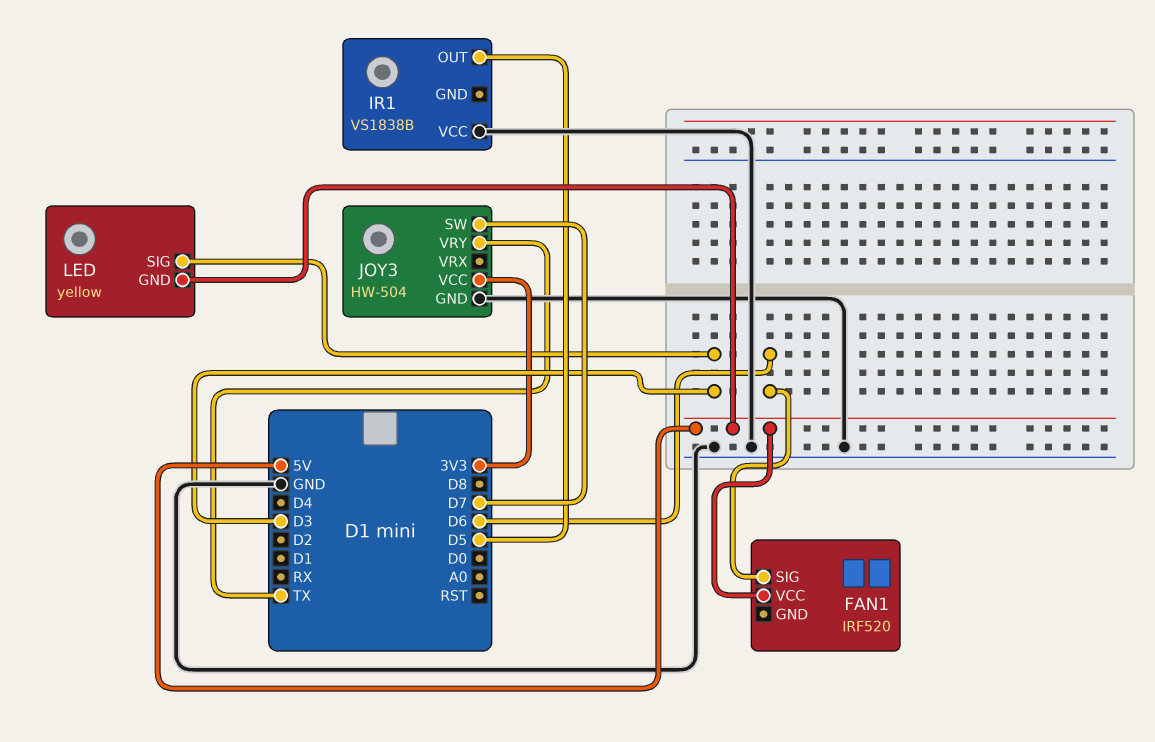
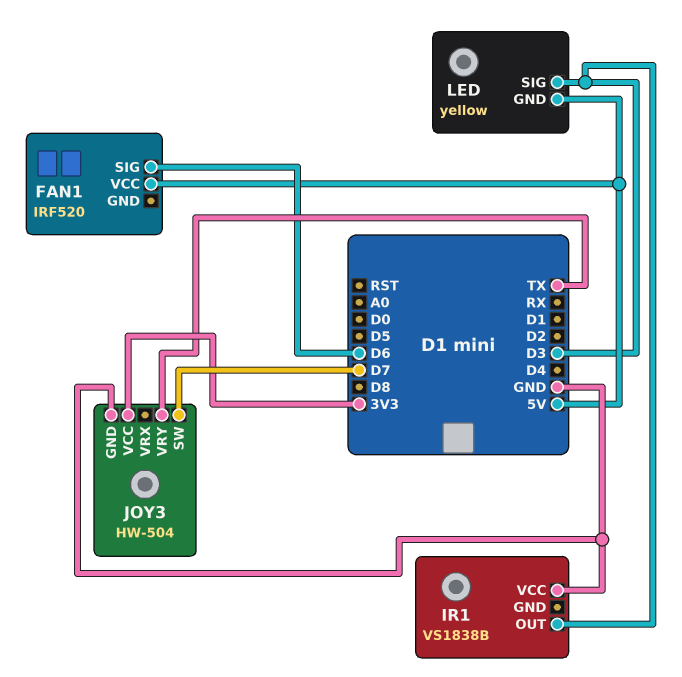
IR1 pin OUT: D5 -> D3

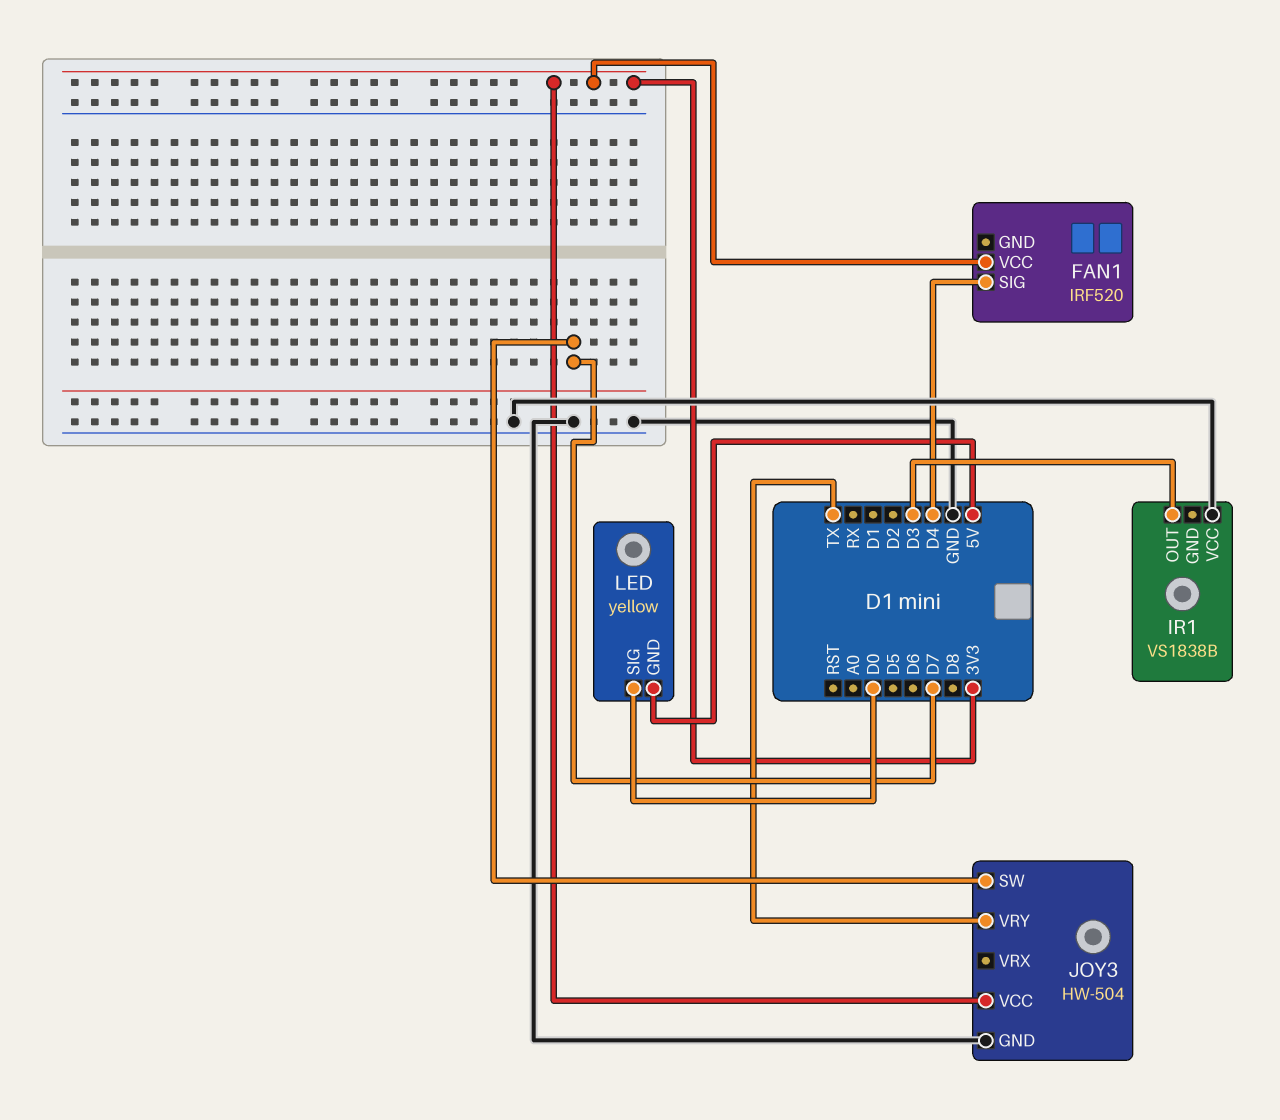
FAN1 pin SIG: D6 -> D4
FAN1 pin VCC: 5V -> 3V3
LED pin SIG: D3 -> D0

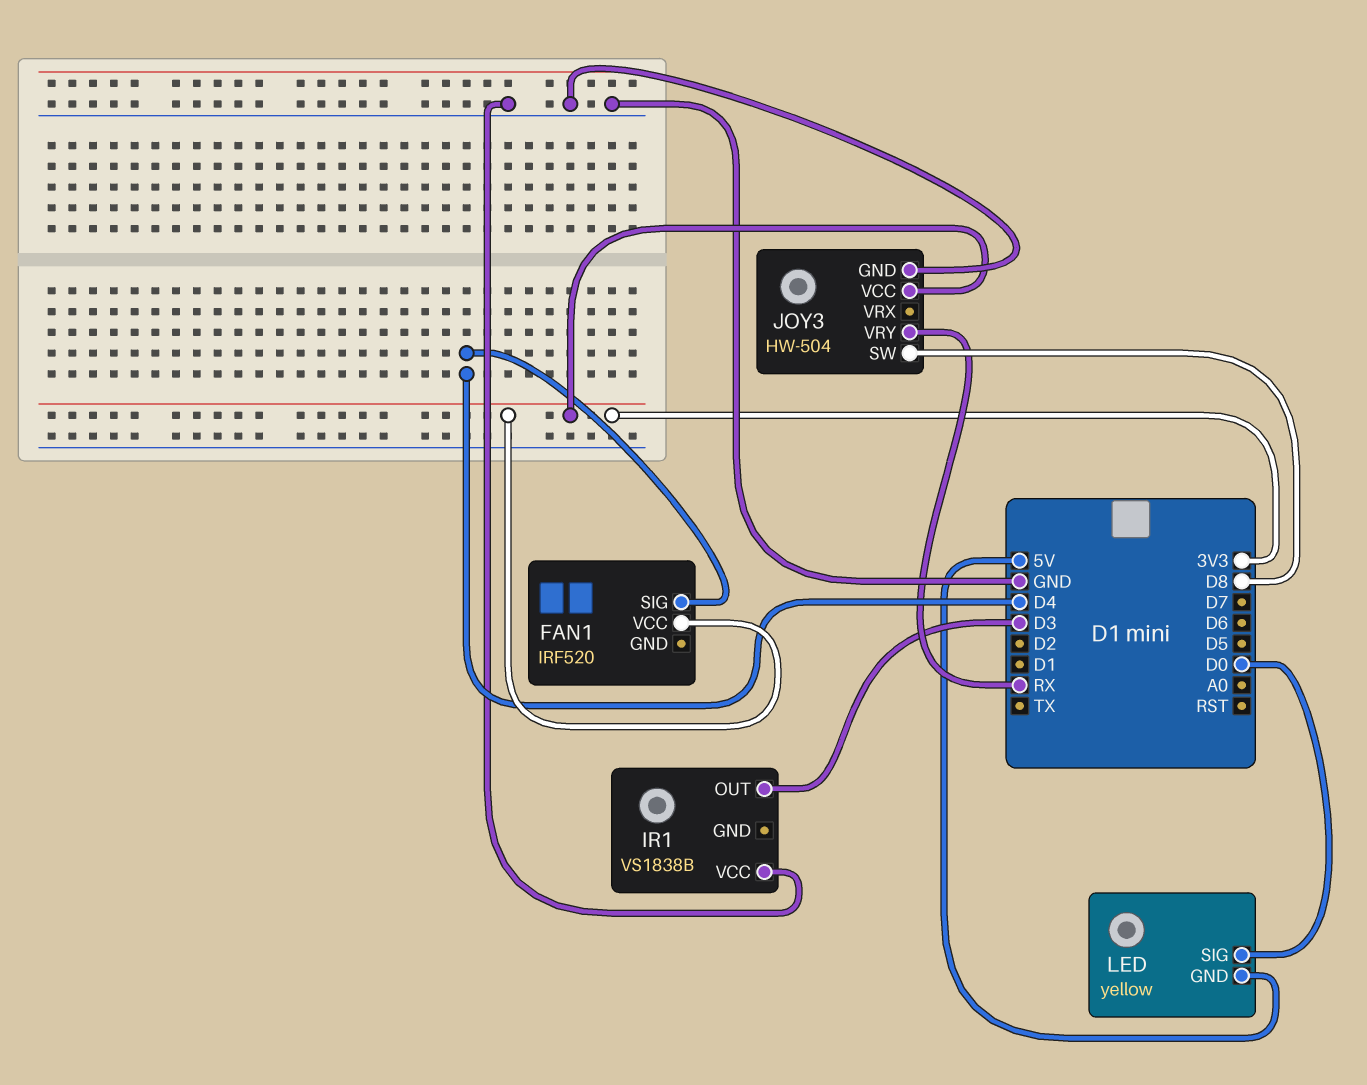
JOY3 pin SW: D7 -> D8
JOY3 pin VRY: TX -> RX

